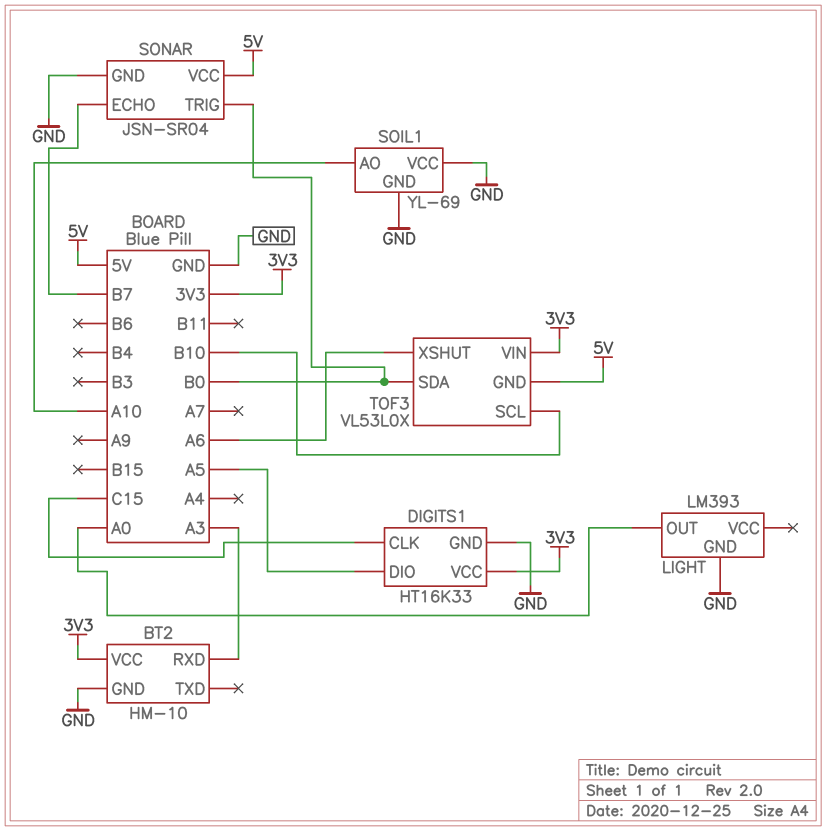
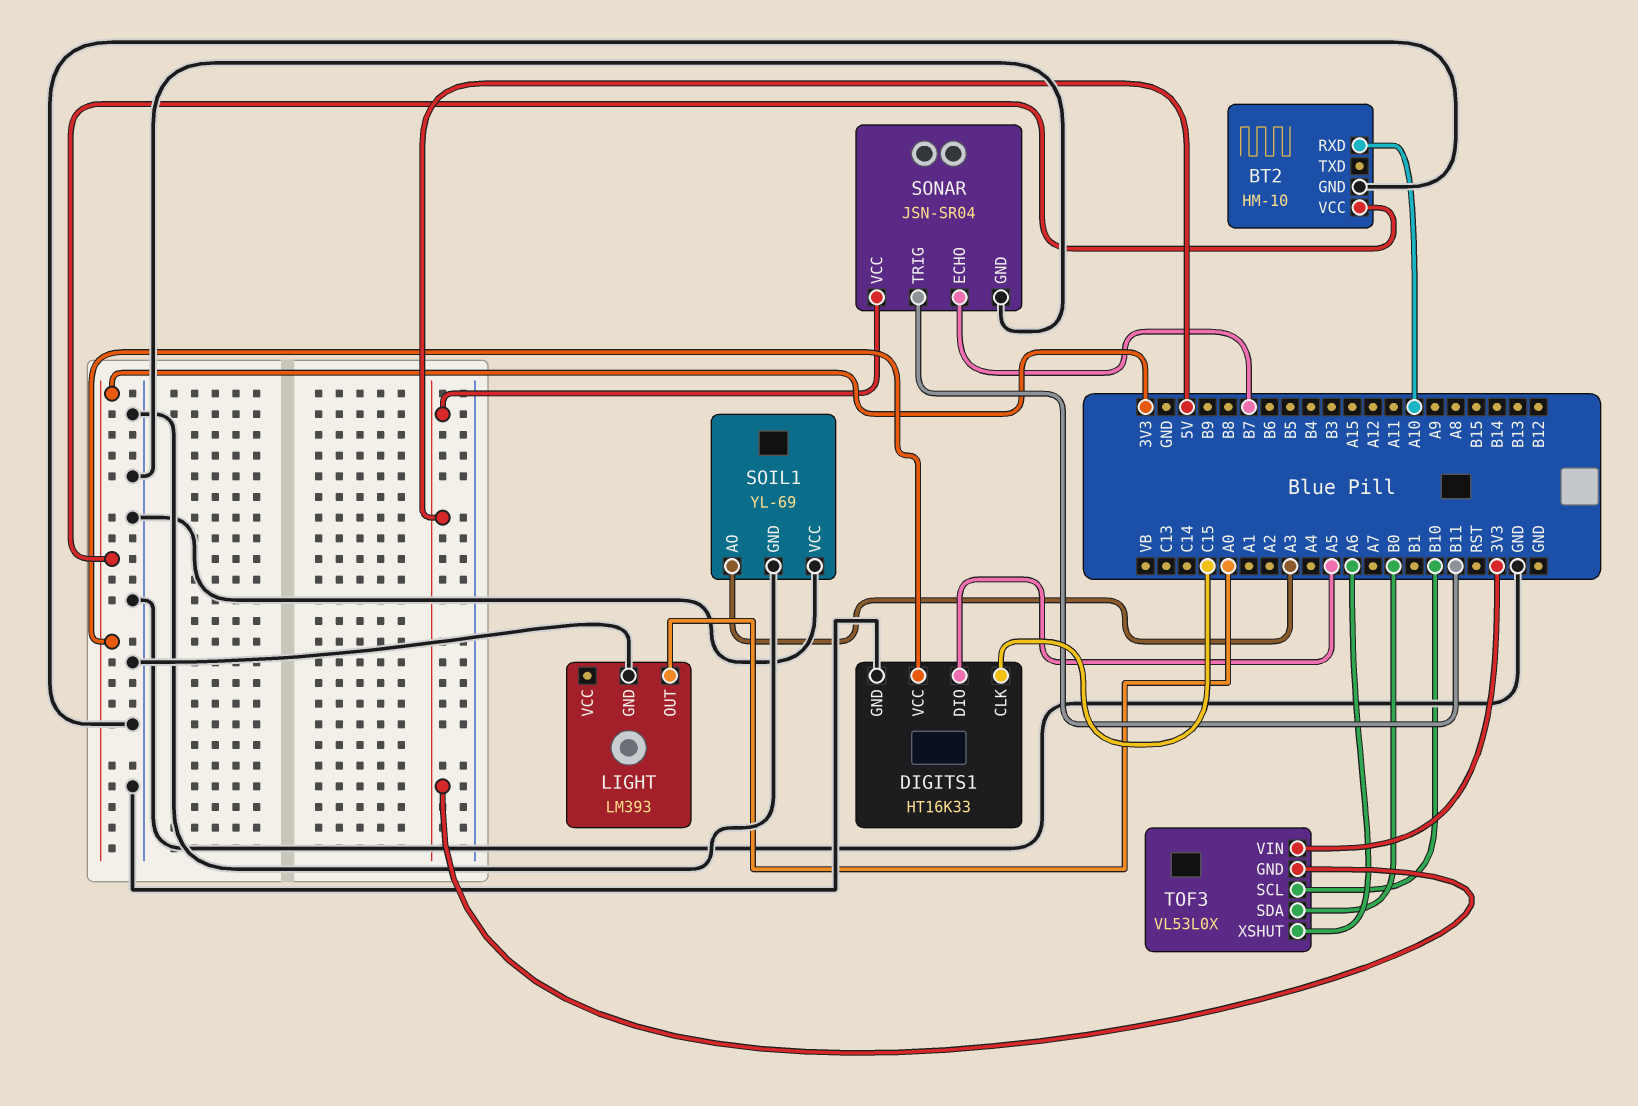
BT2 pin RXD: A3 -> A10
SOIL1 pin AO: A10 -> A3
SONAR pin TRIG: B0 -> B11

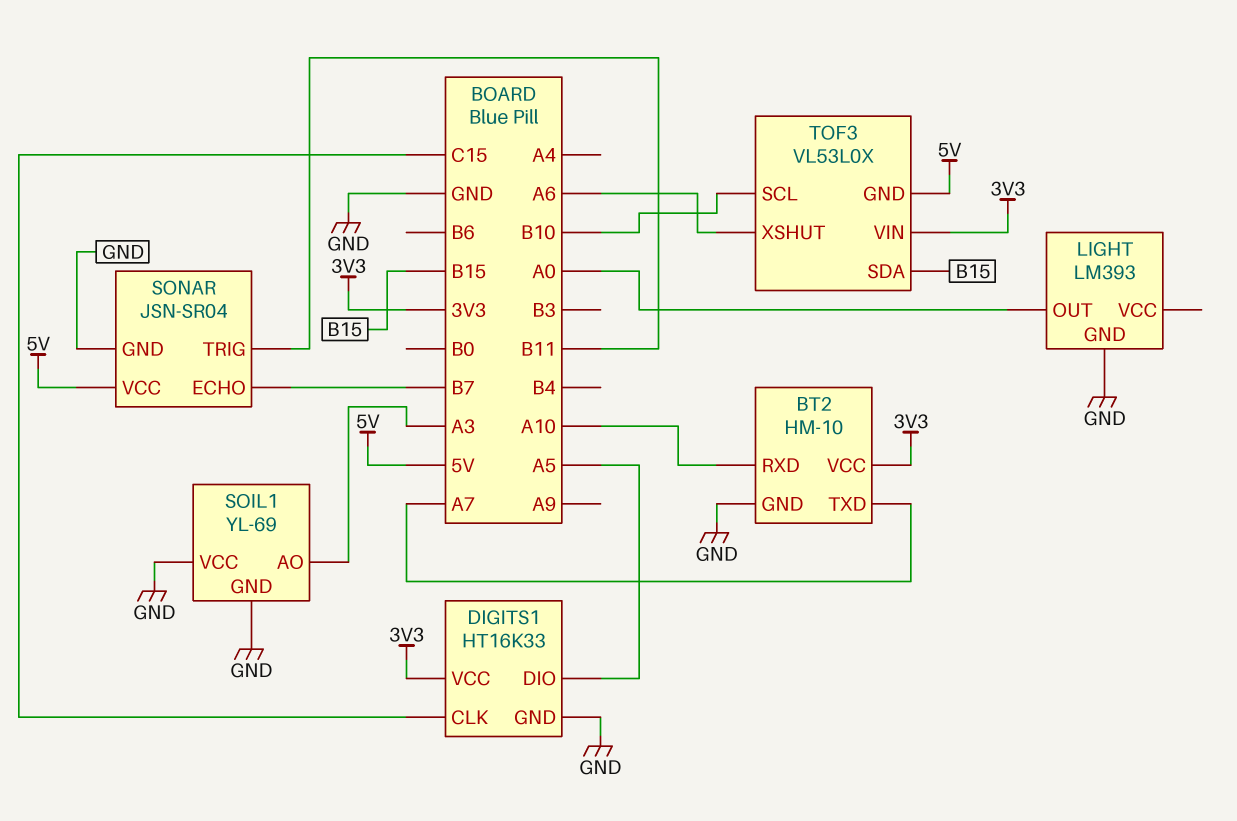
BT2 pin TXD: none -> A7
TOF3 pin SDA: B0 -> B15

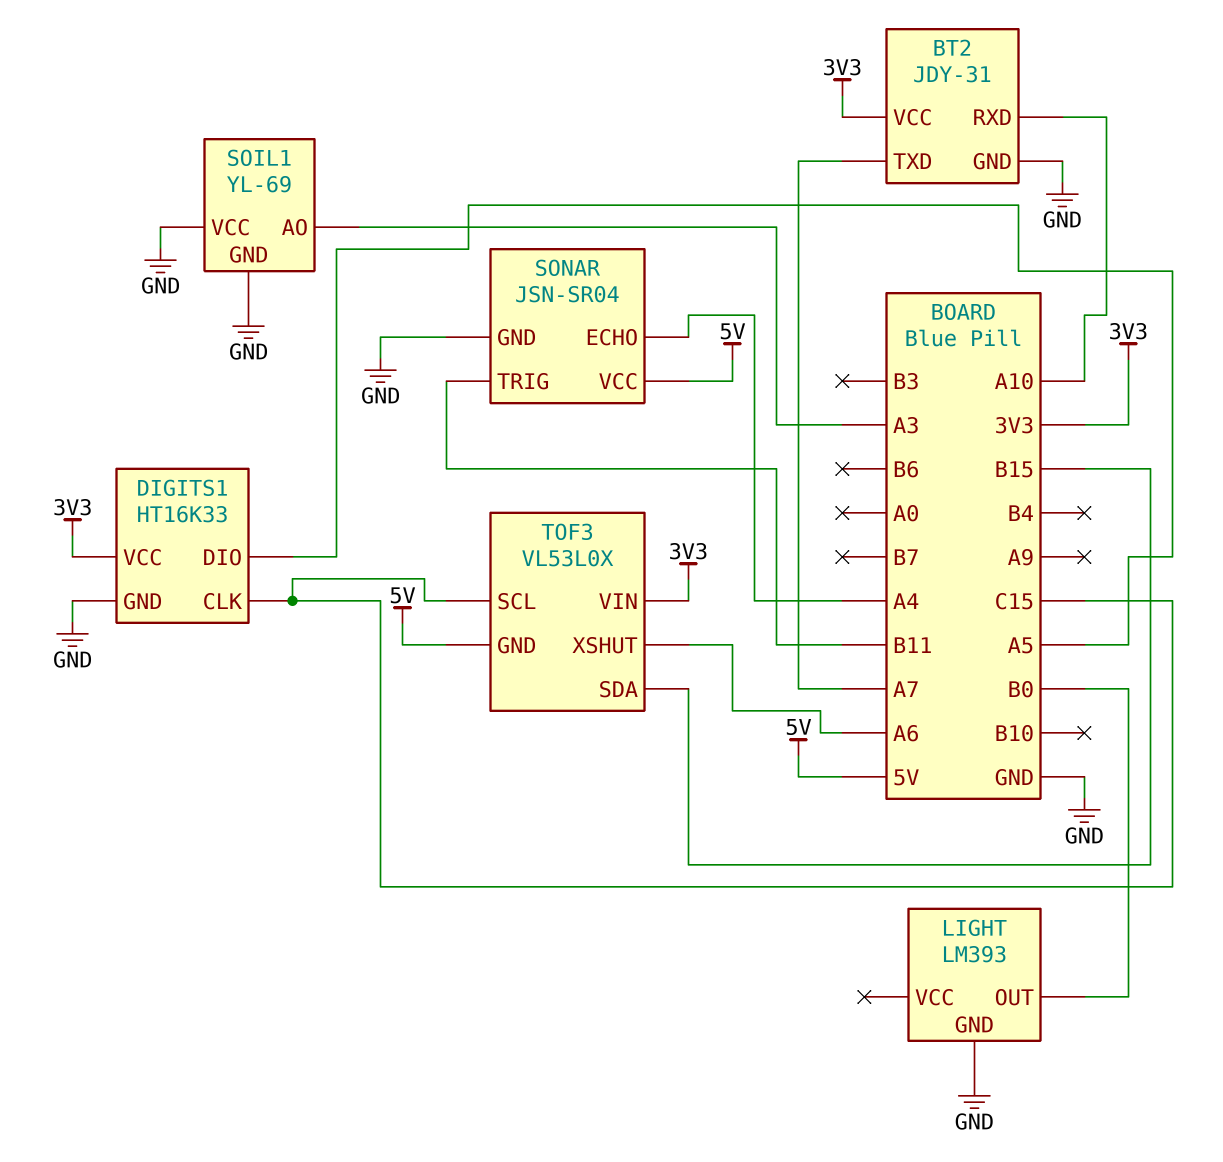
BT2: HM-10 -> JDY-31
LIGHT pin OUT: A0 -> B0
SONAR pin ECHO: B7 -> A4
TOF3 pin SCL: B10 -> C15

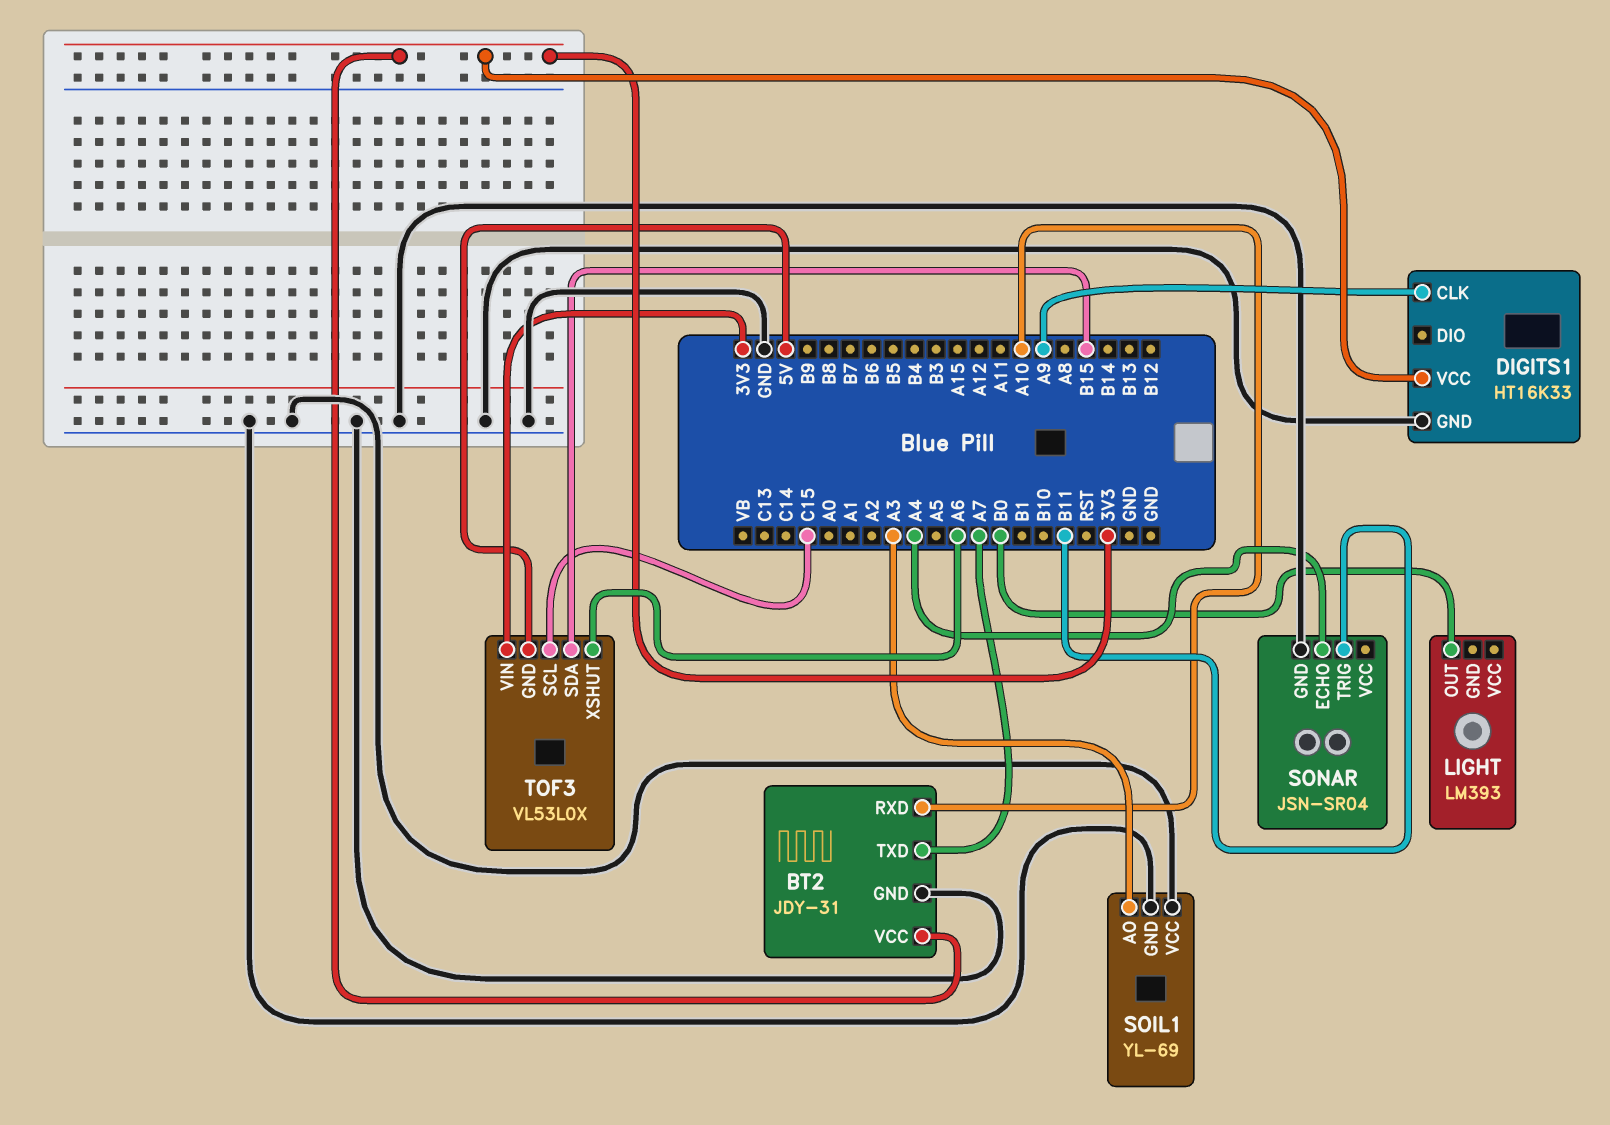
DIGITS1 pin CLK: C15 -> A9
DIGITS1 pin DIO: A5 -> none
LIGHT pin GND: GND -> none
SONAR pin VCC: 5V -> none

